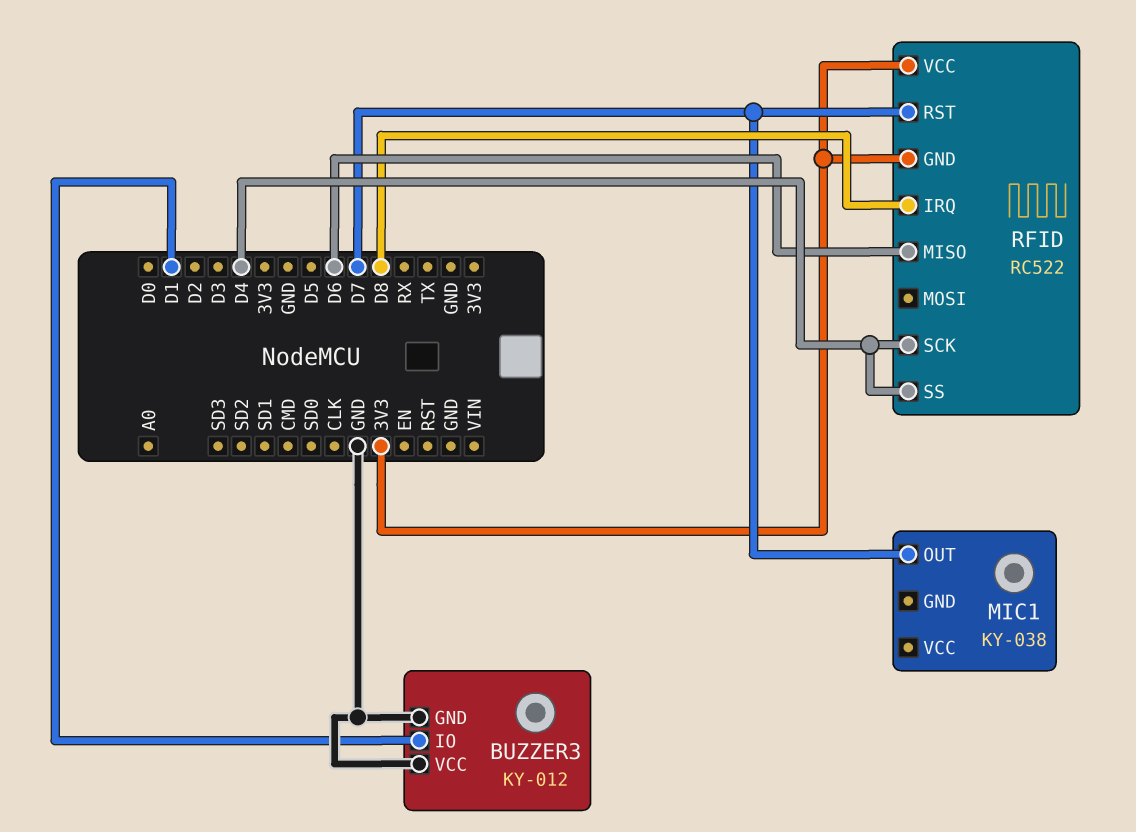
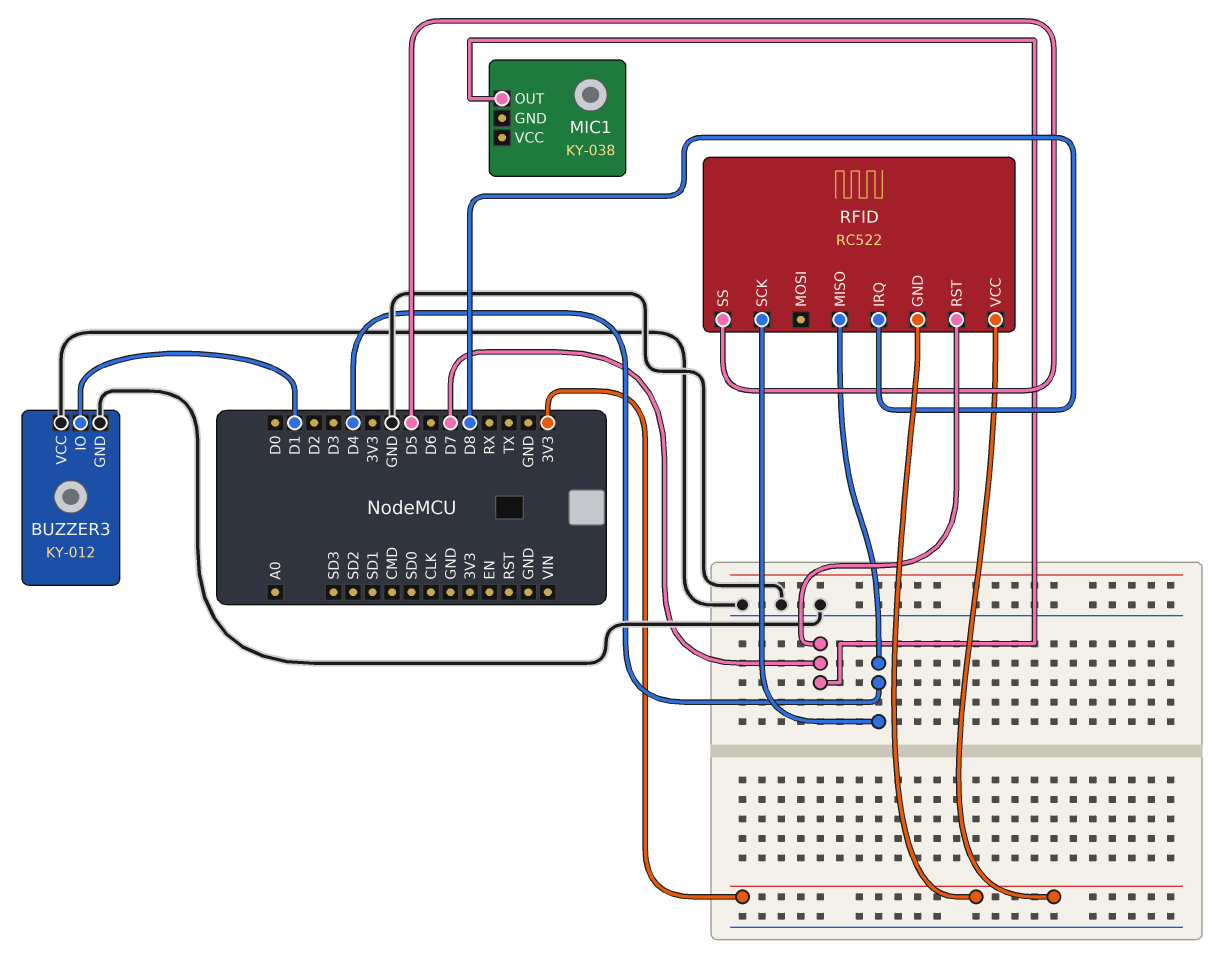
RFID pin MISO: D6 -> D4
RFID pin SS: D4 -> D5

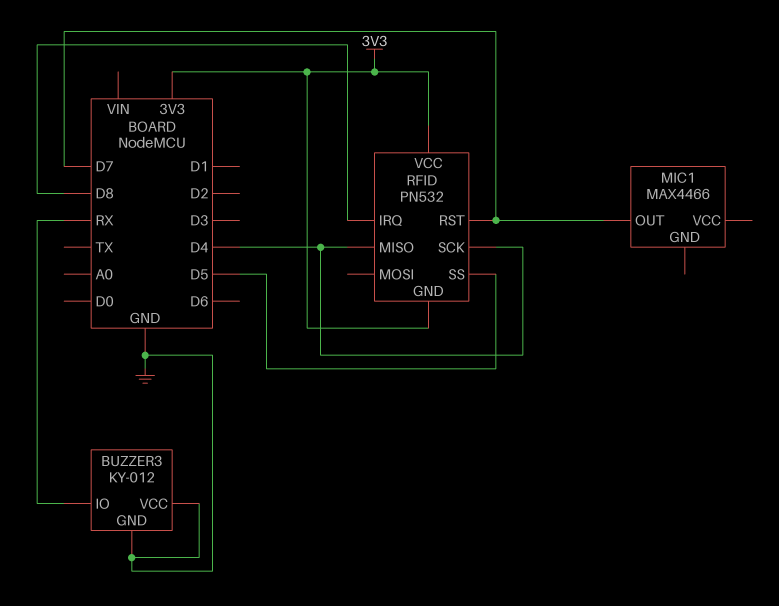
BUZZER3 pin IO: D1 -> RX
MIC1: KY-038 -> MAX4466
RFID: RC522 -> PN532

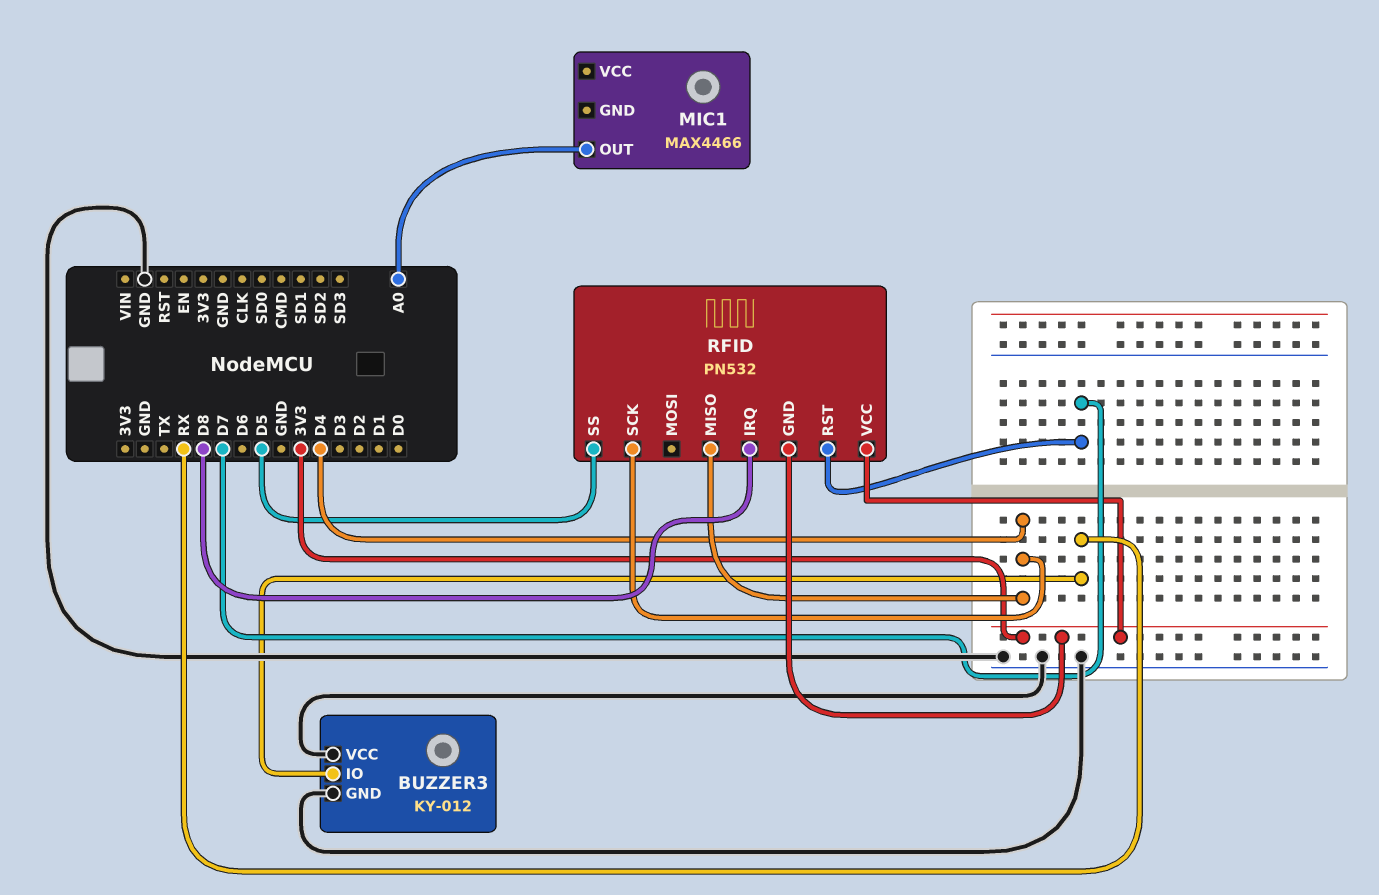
MIC1 pin OUT: D7 -> A0

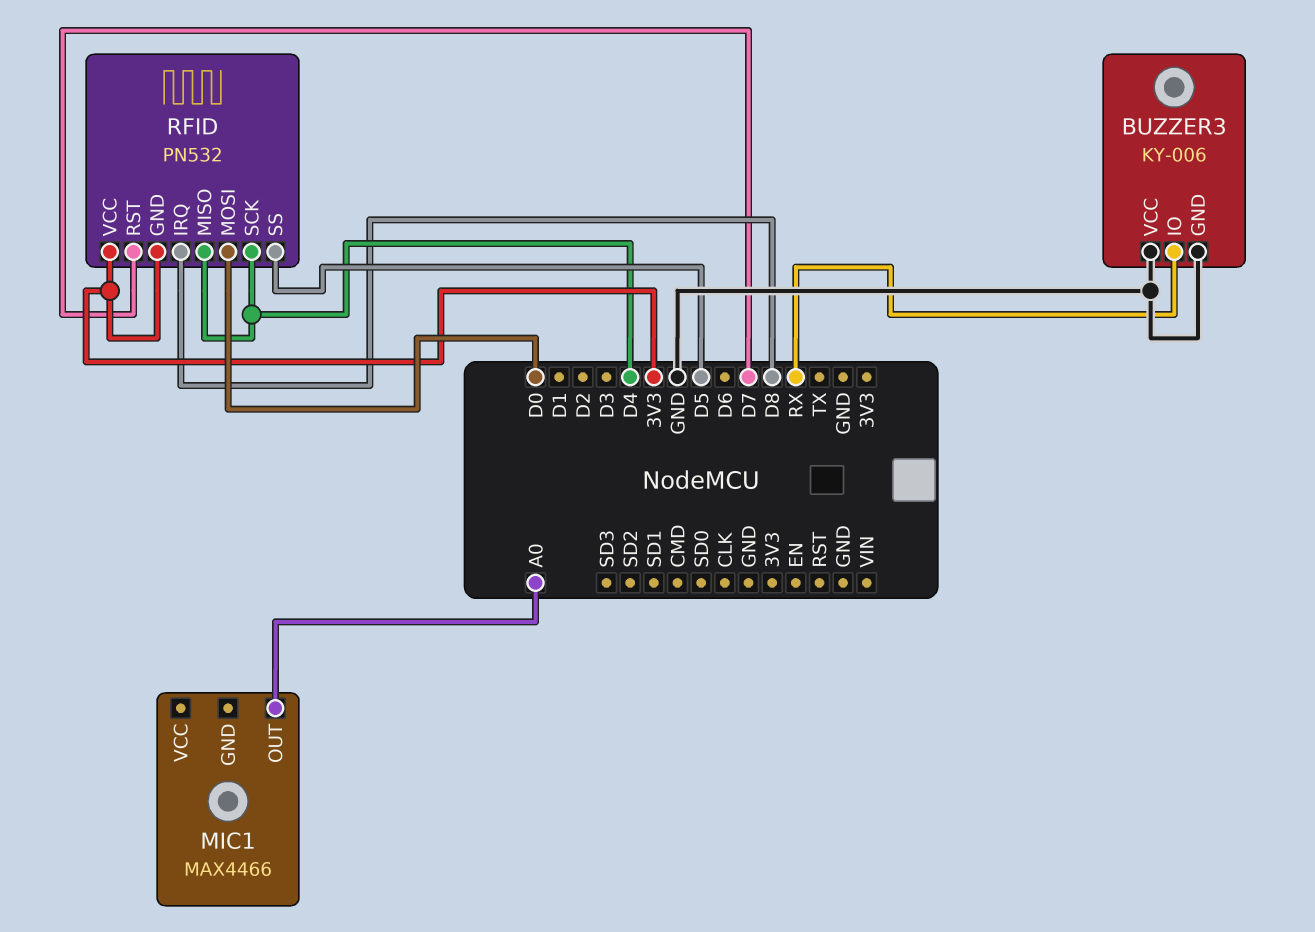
BUZZER3: KY-012 -> KY-006
RFID pin MOSI: none -> D0

